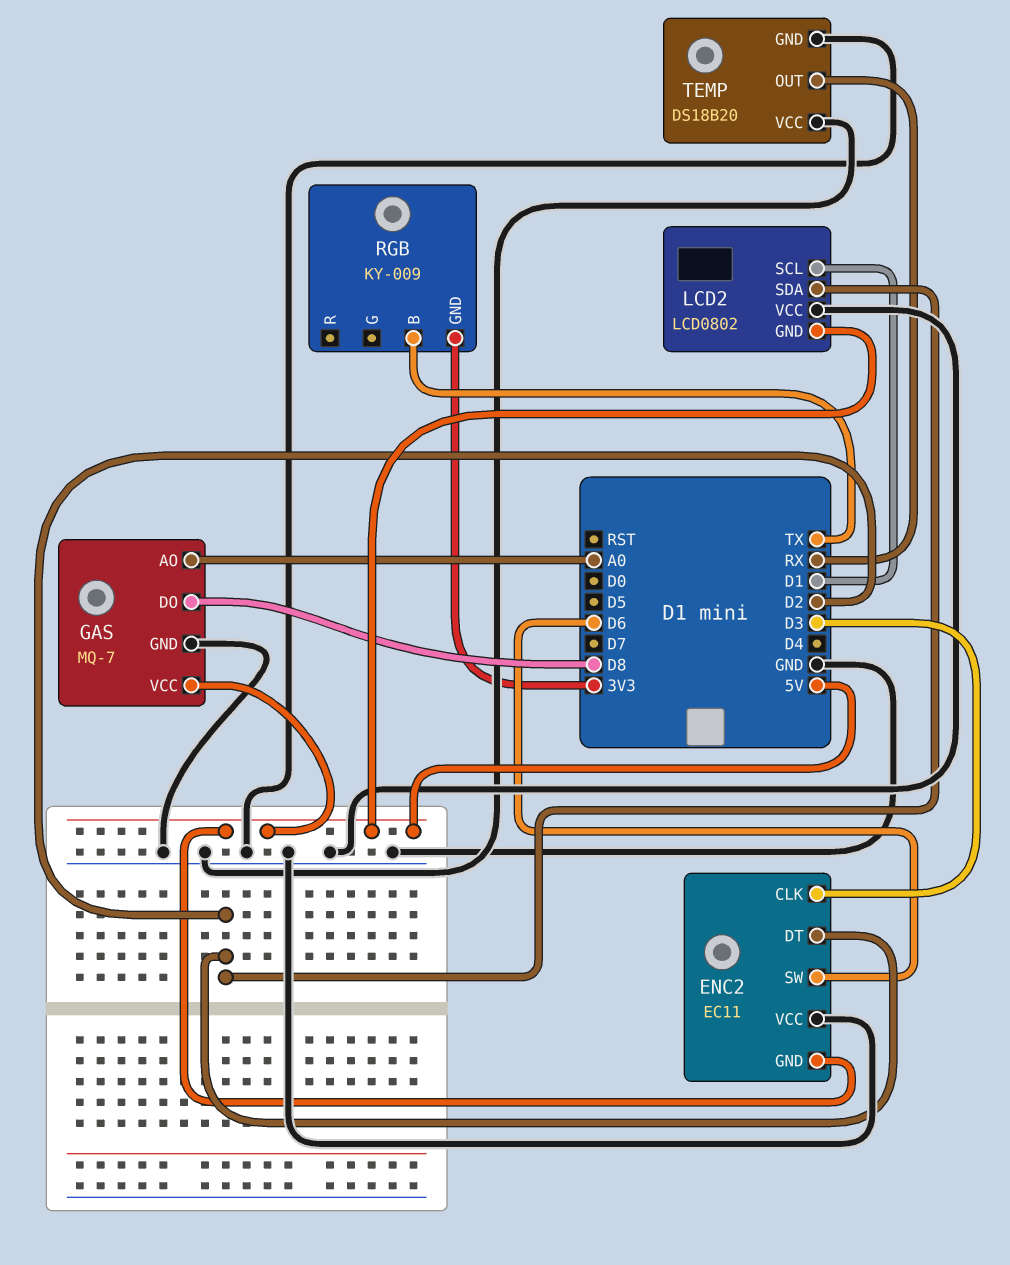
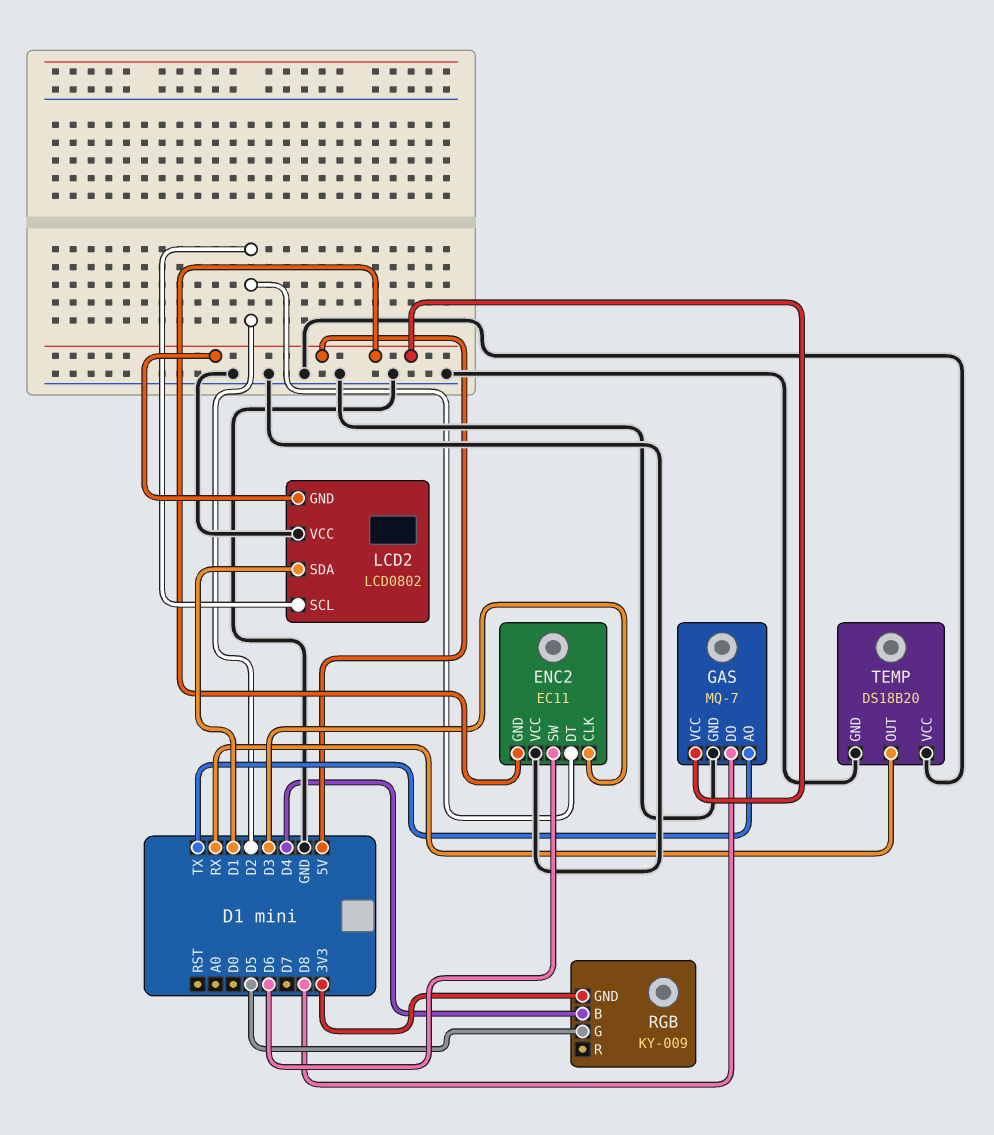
GAS pin AO: A0 -> TX
LCD2 pin SCL: D1 -> D2
LCD2 pin SDA: D2 -> D1
RGB pin B: TX -> D4
RGB pin G: none -> D5

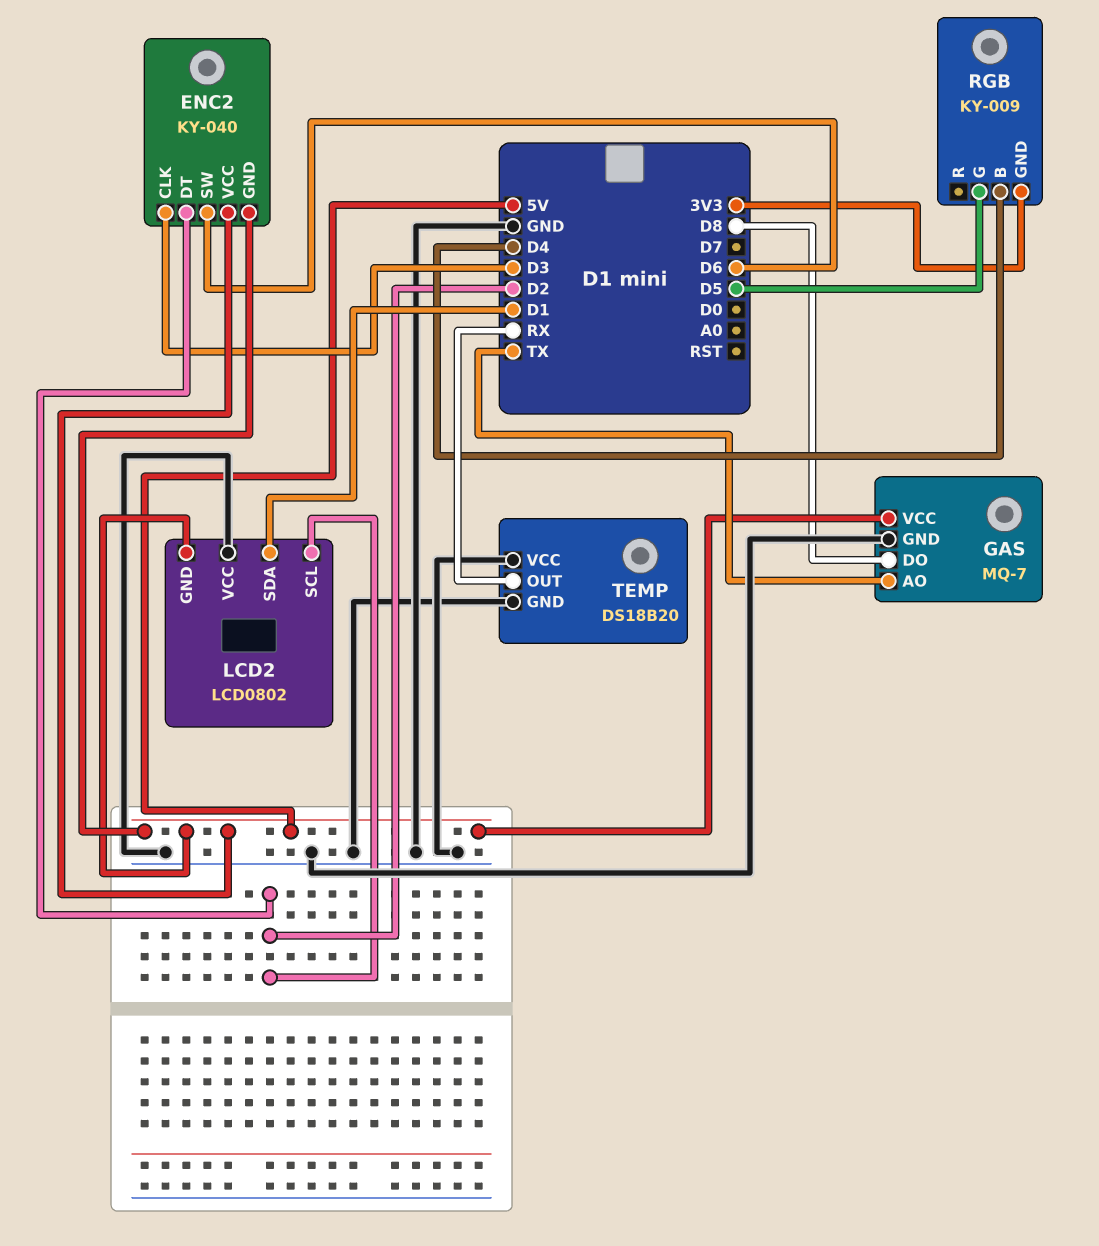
ENC2: EC11 -> KY-040
ENC2 pin VCC: GND -> 5V

